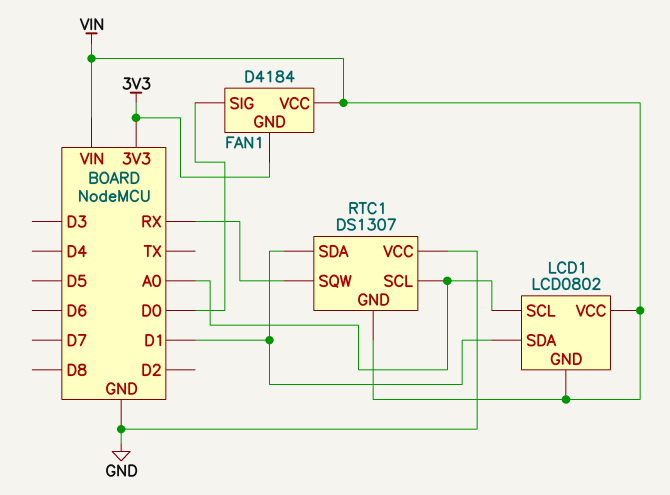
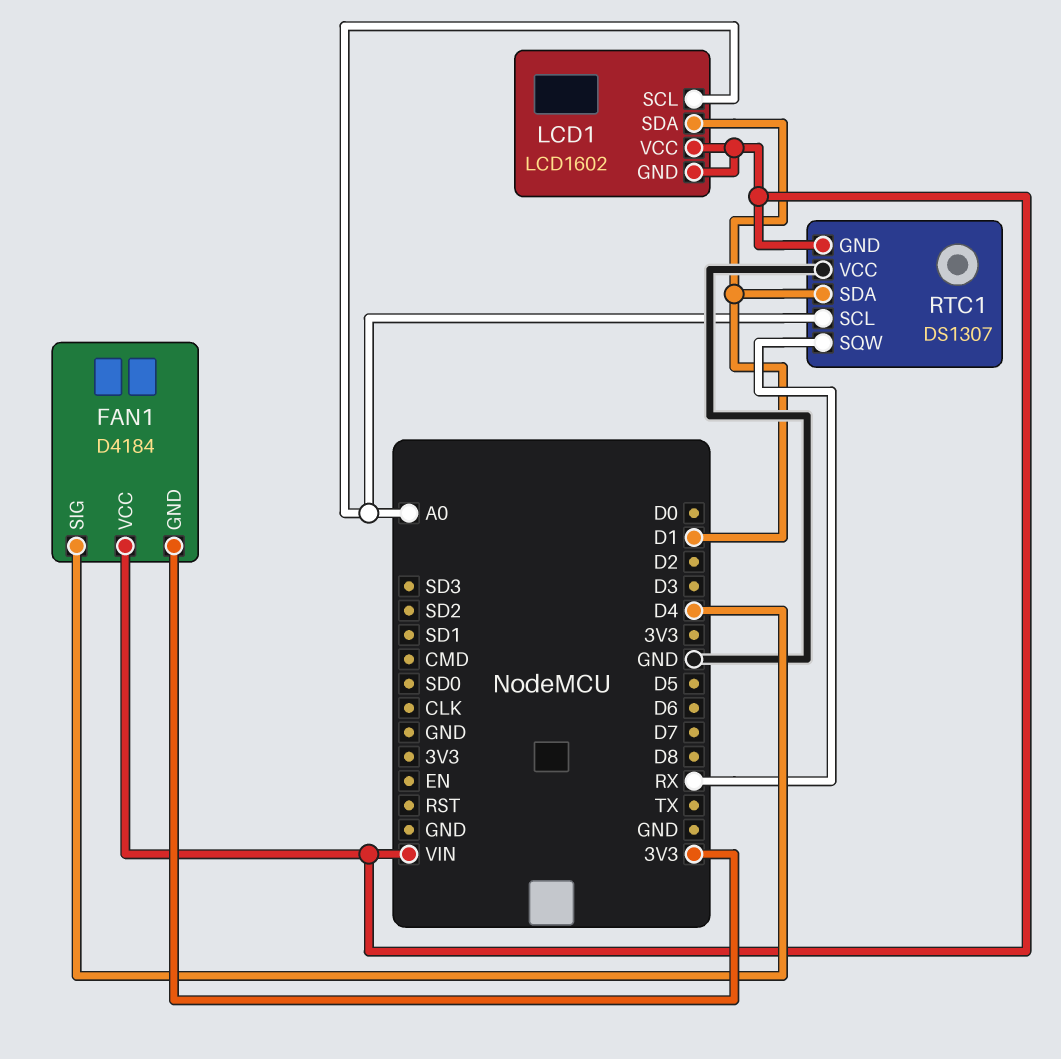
FAN1 pin SIG: D0 -> D4
LCD1: LCD0802 -> LCD1602

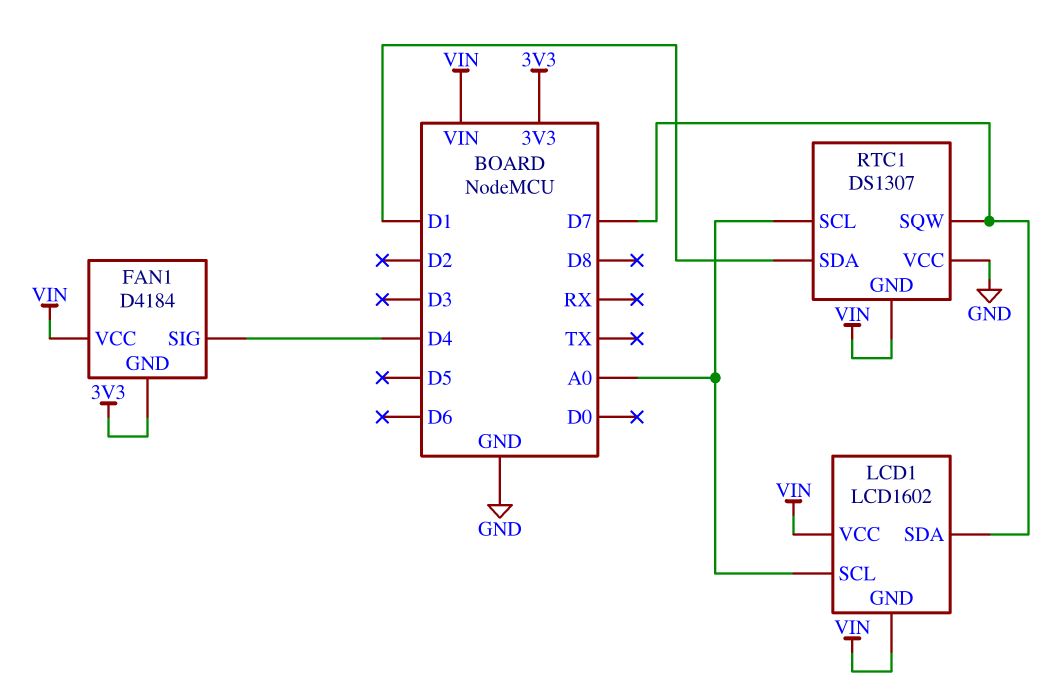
LCD1 pin SDA: D1 -> D7
RTC1 pin SQW: RX -> D7

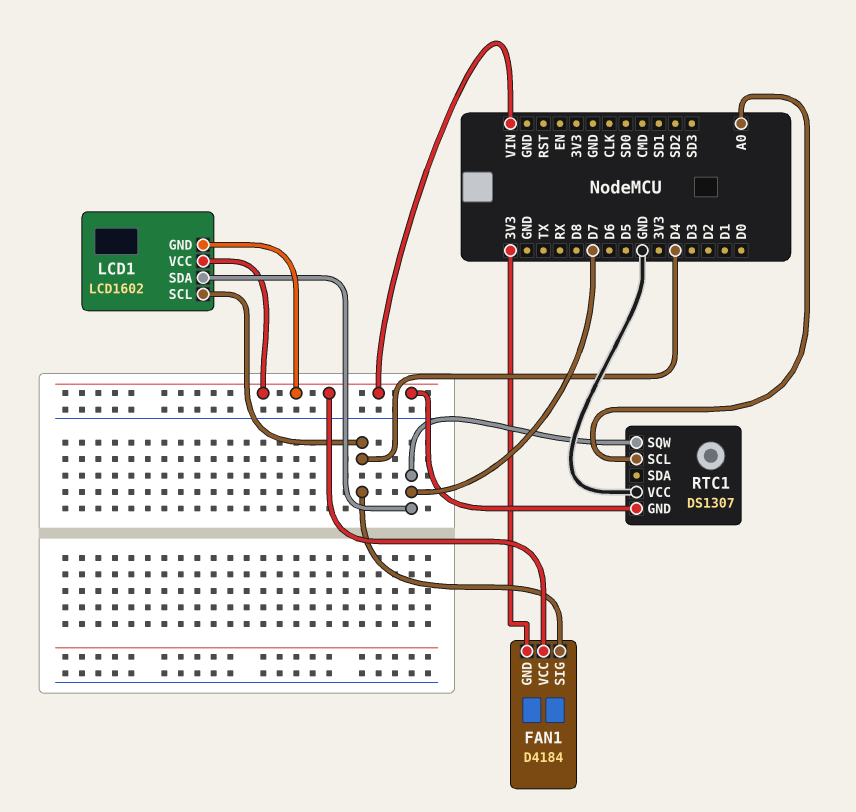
LCD1 pin SCL: A0 -> D4
RTC1 pin SDA: D1 -> none

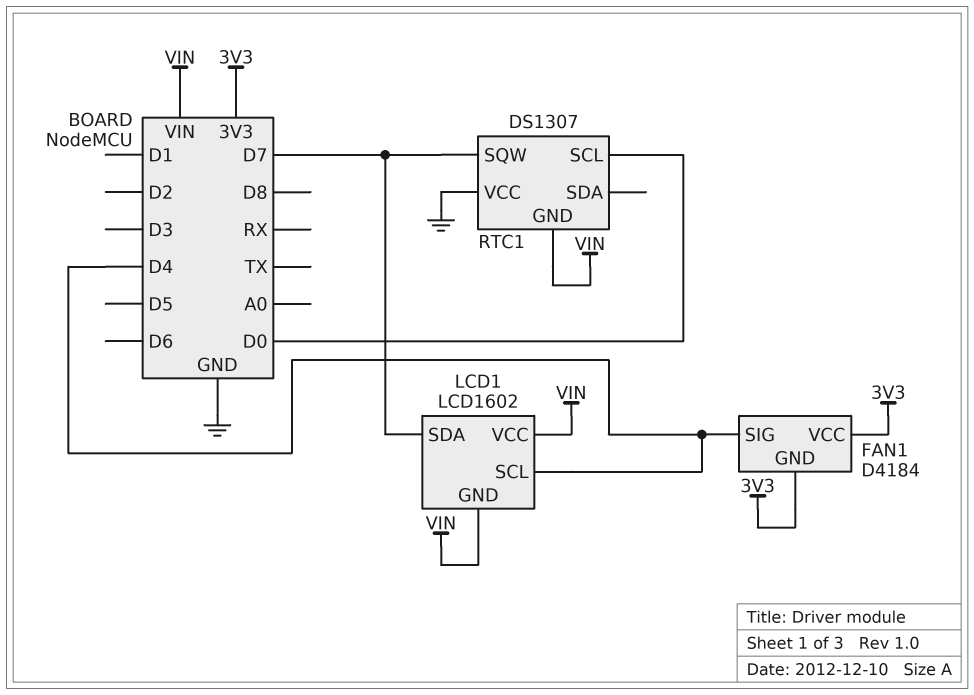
FAN1 pin VCC: VIN -> 3V3
RTC1 pin SCL: A0 -> D0

